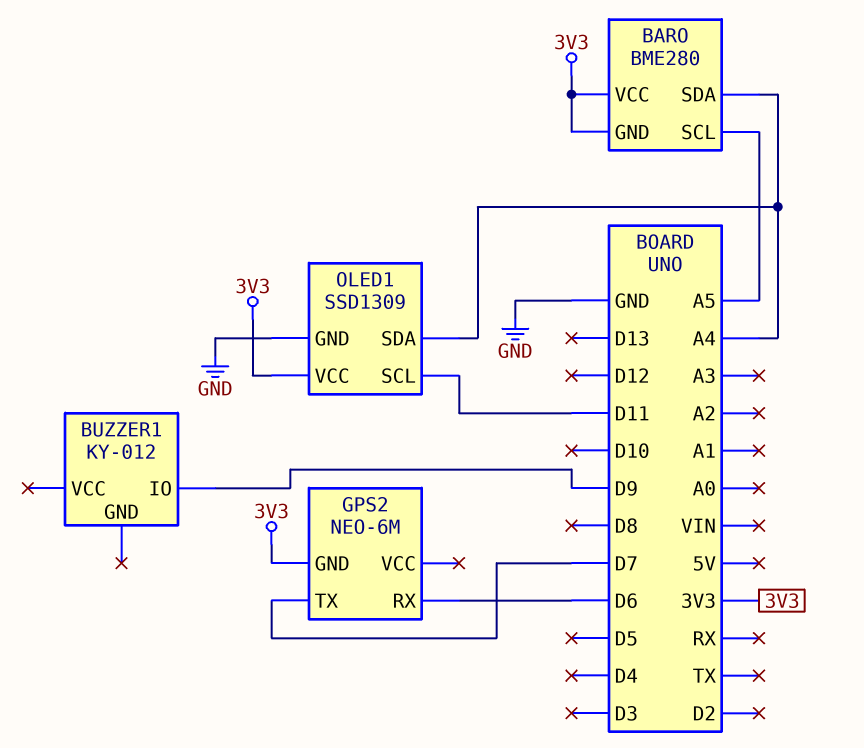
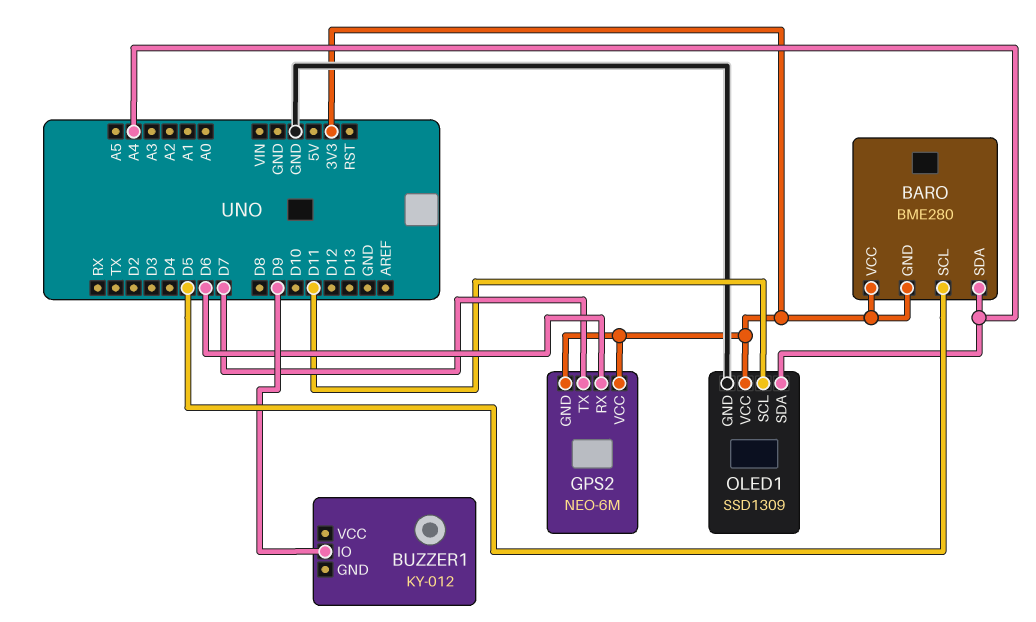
BARO pin SCL: A5 -> D5
GPS2 pin VCC: none -> 3V3

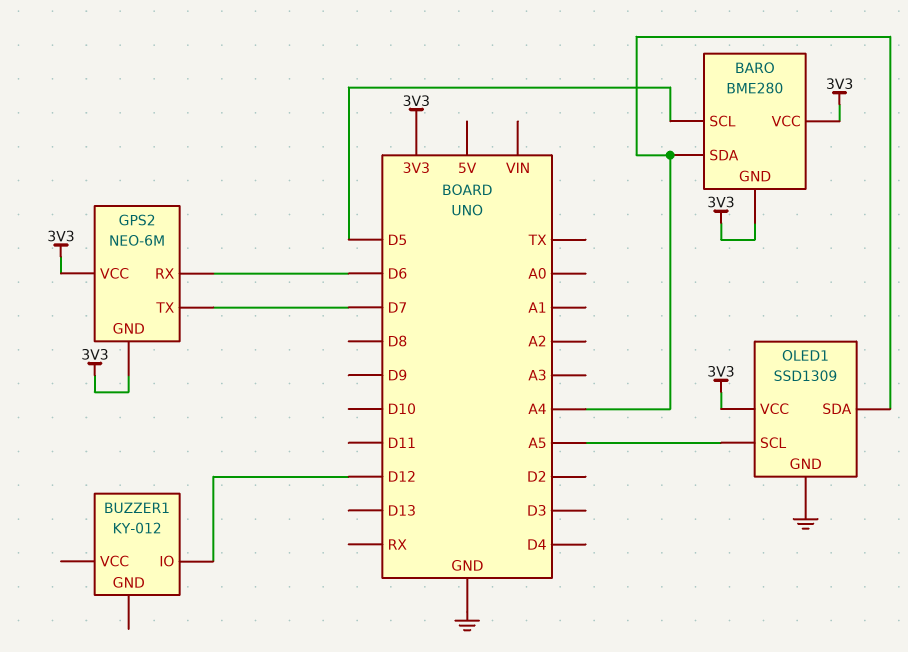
BUZZER1 pin IO: D9 -> D12
OLED1 pin SCL: D11 -> A5

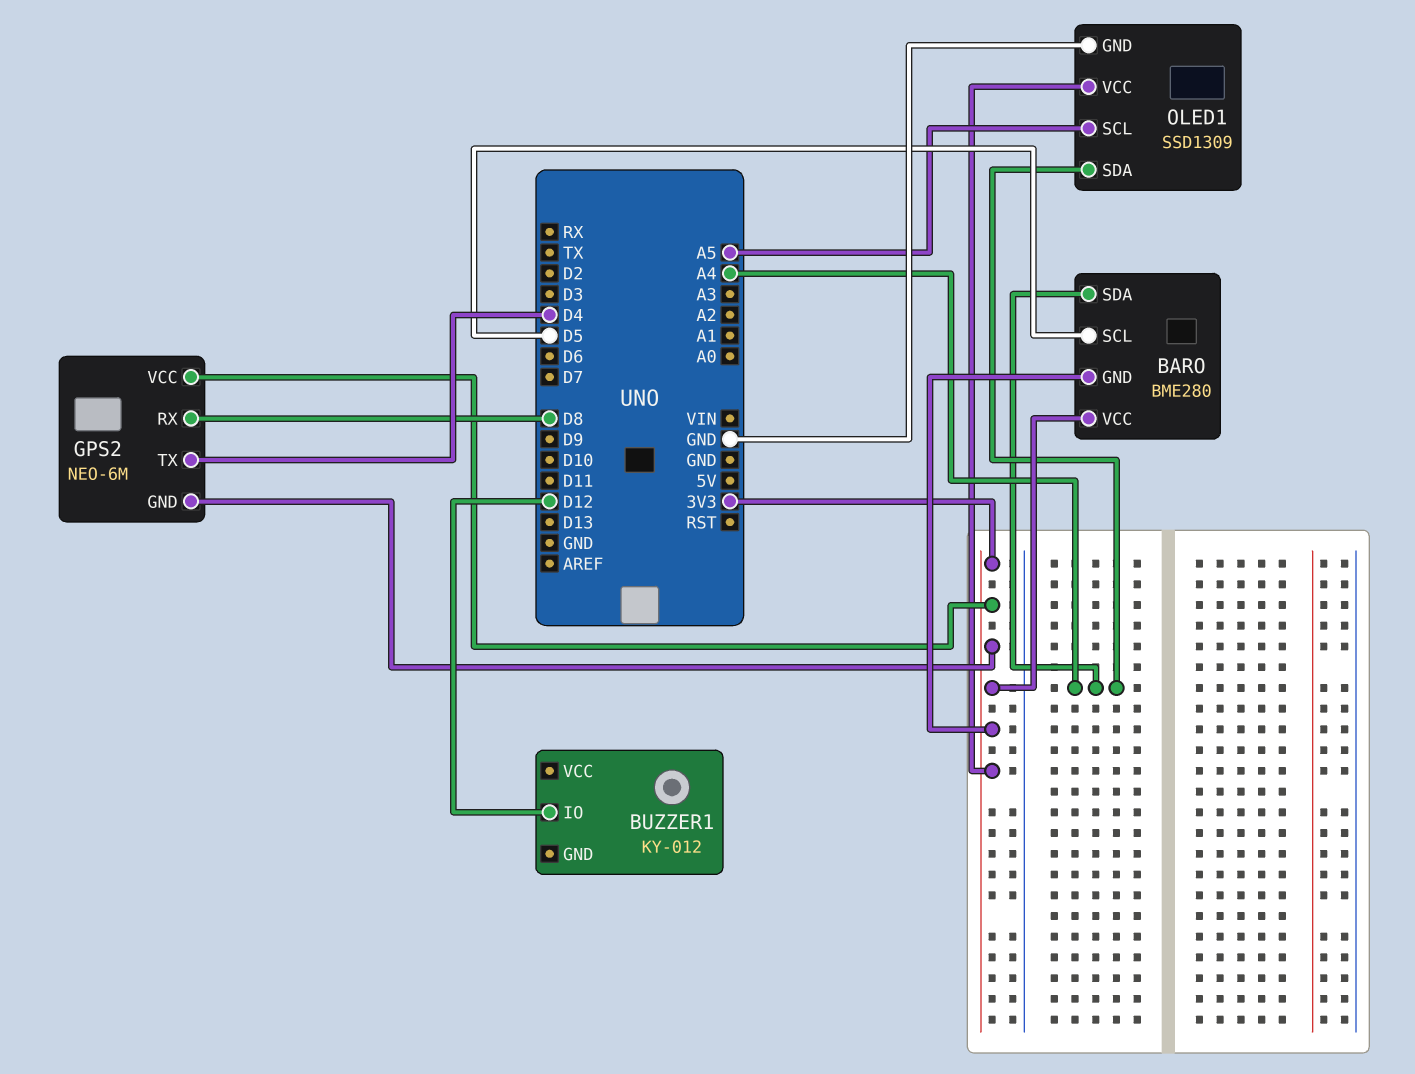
GPS2 pin RX: D6 -> D8
GPS2 pin TX: D7 -> D4

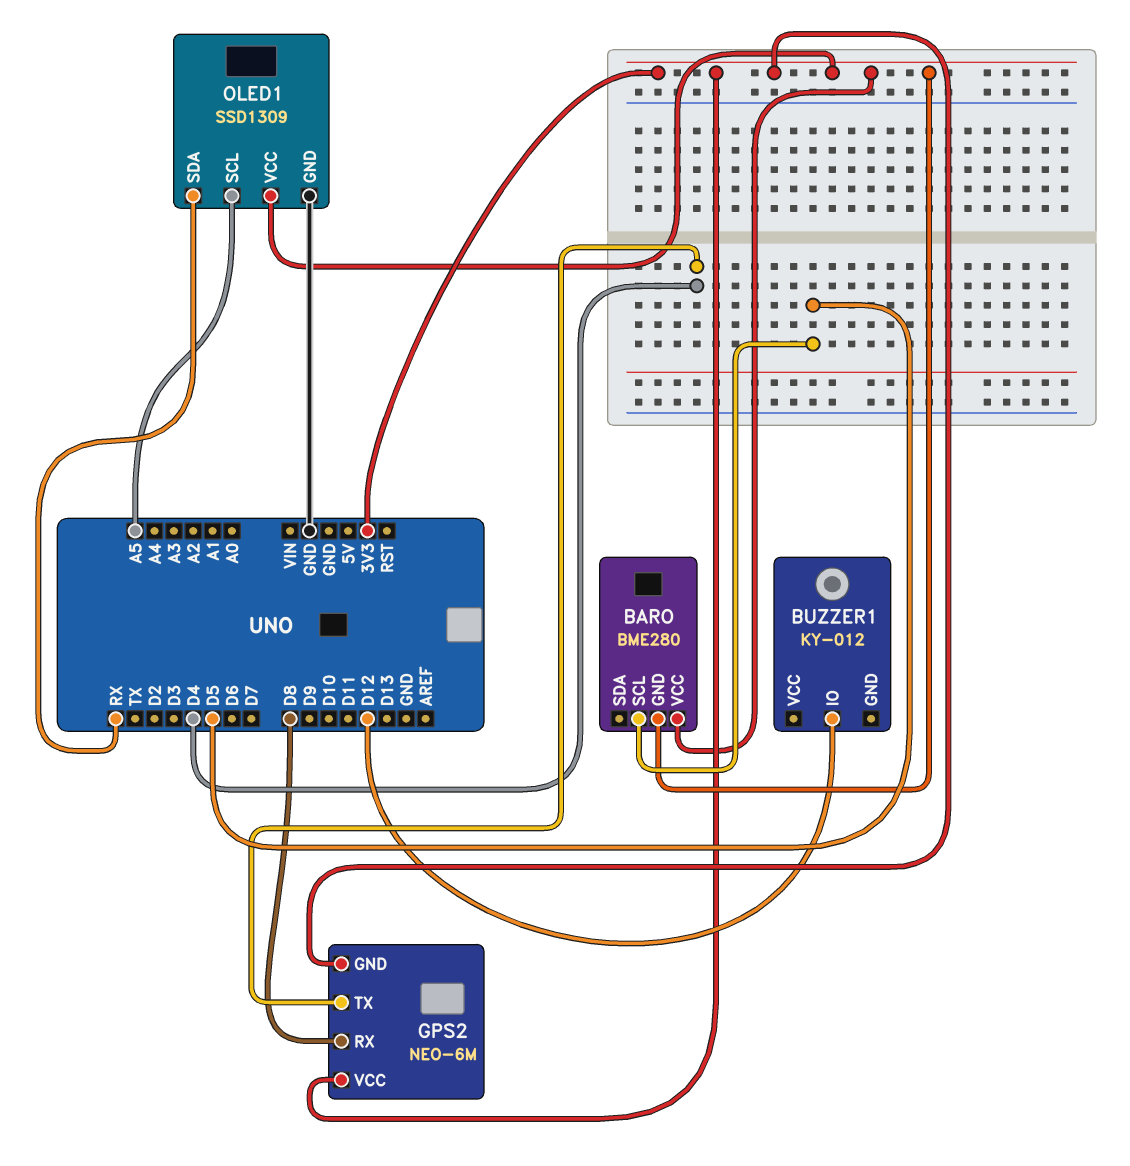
BARO pin SDA: A4 -> none
OLED1 pin SDA: A4 -> RX

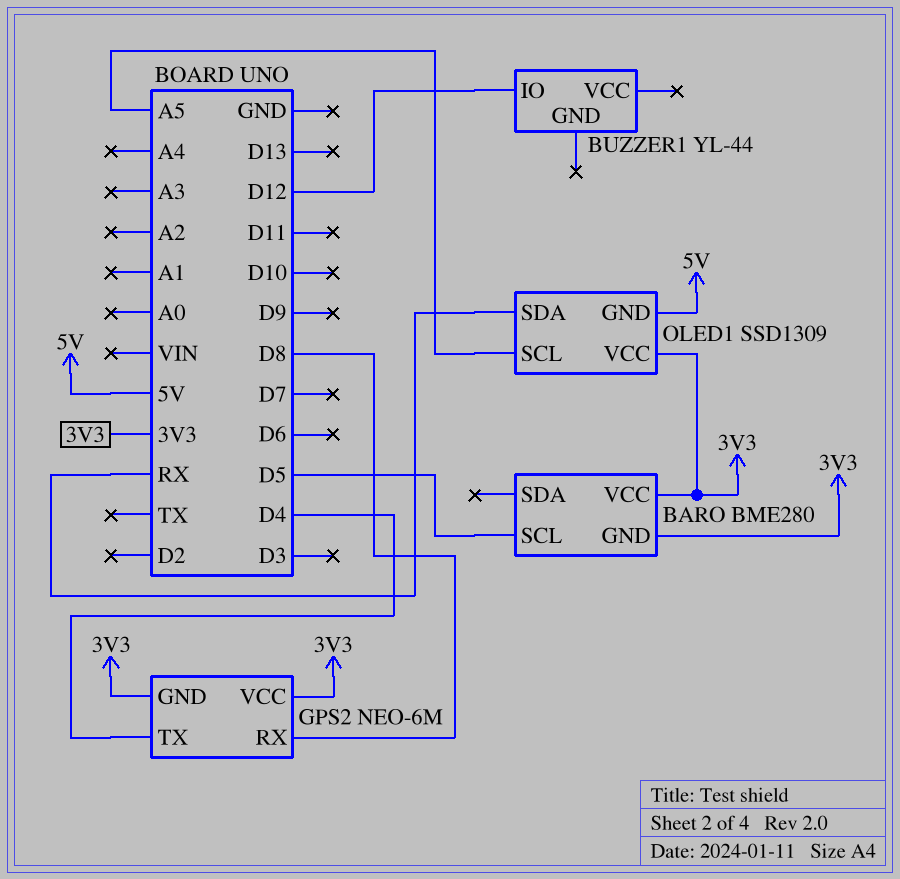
BUZZER1: KY-012 -> YL-44
OLED1 pin GND: GND -> 5V

